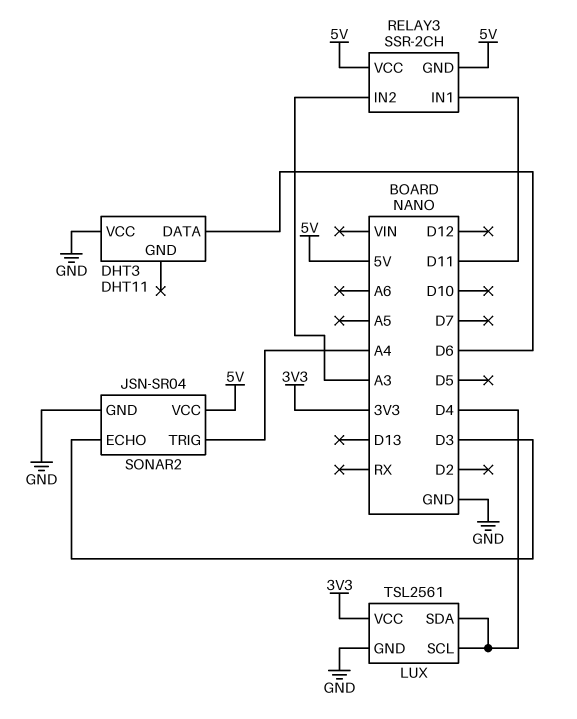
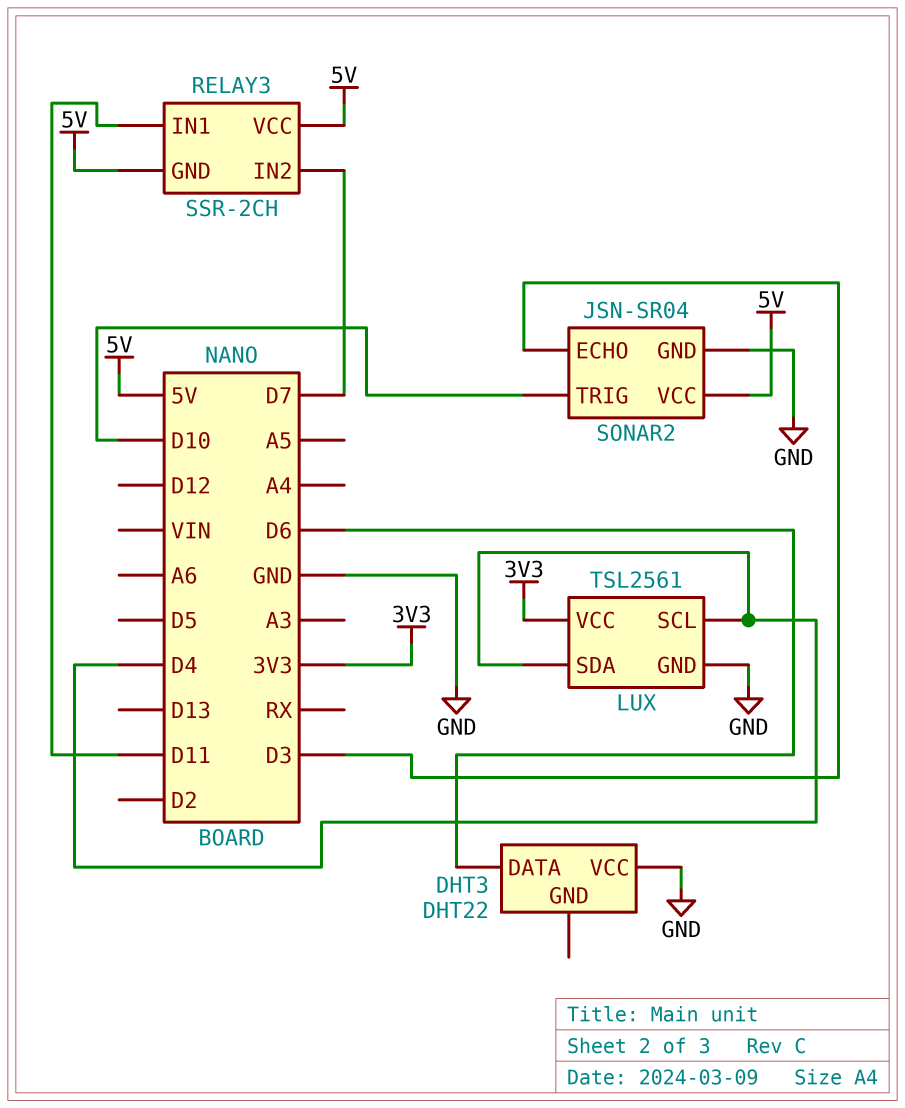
DHT3: DHT11 -> DHT22
RELAY3 pin IN2: A3 -> D7
SONAR2 pin TRIG: A4 -> D10

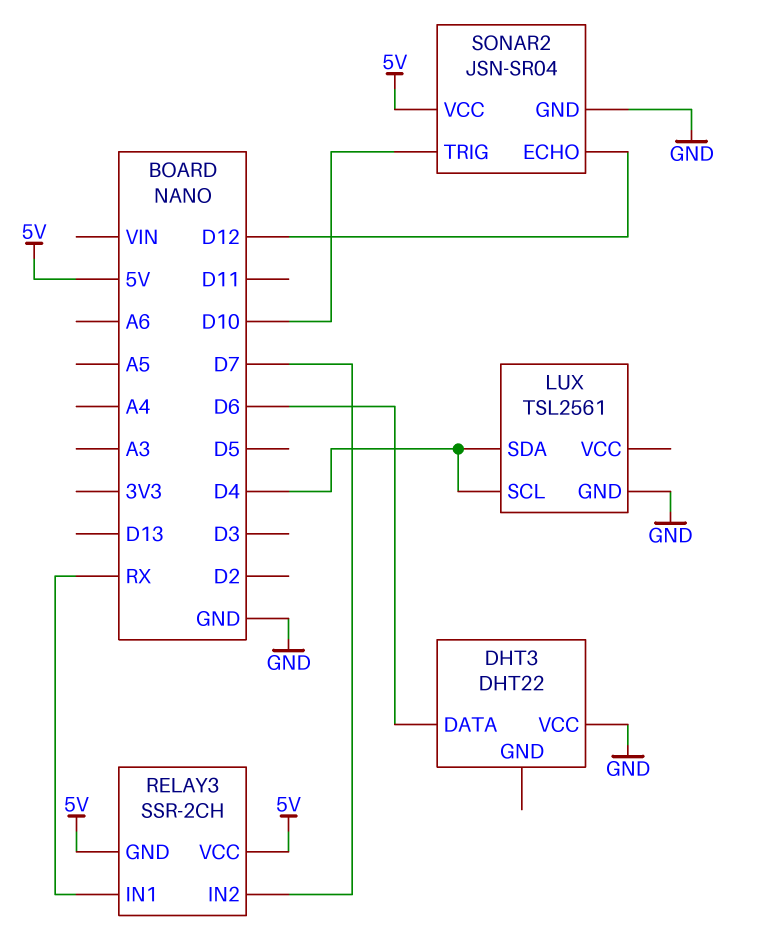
LUX pin VCC: 3V3 -> none
RELAY3 pin IN1: D11 -> RX
SONAR2 pin ECHO: D3 -> D12

